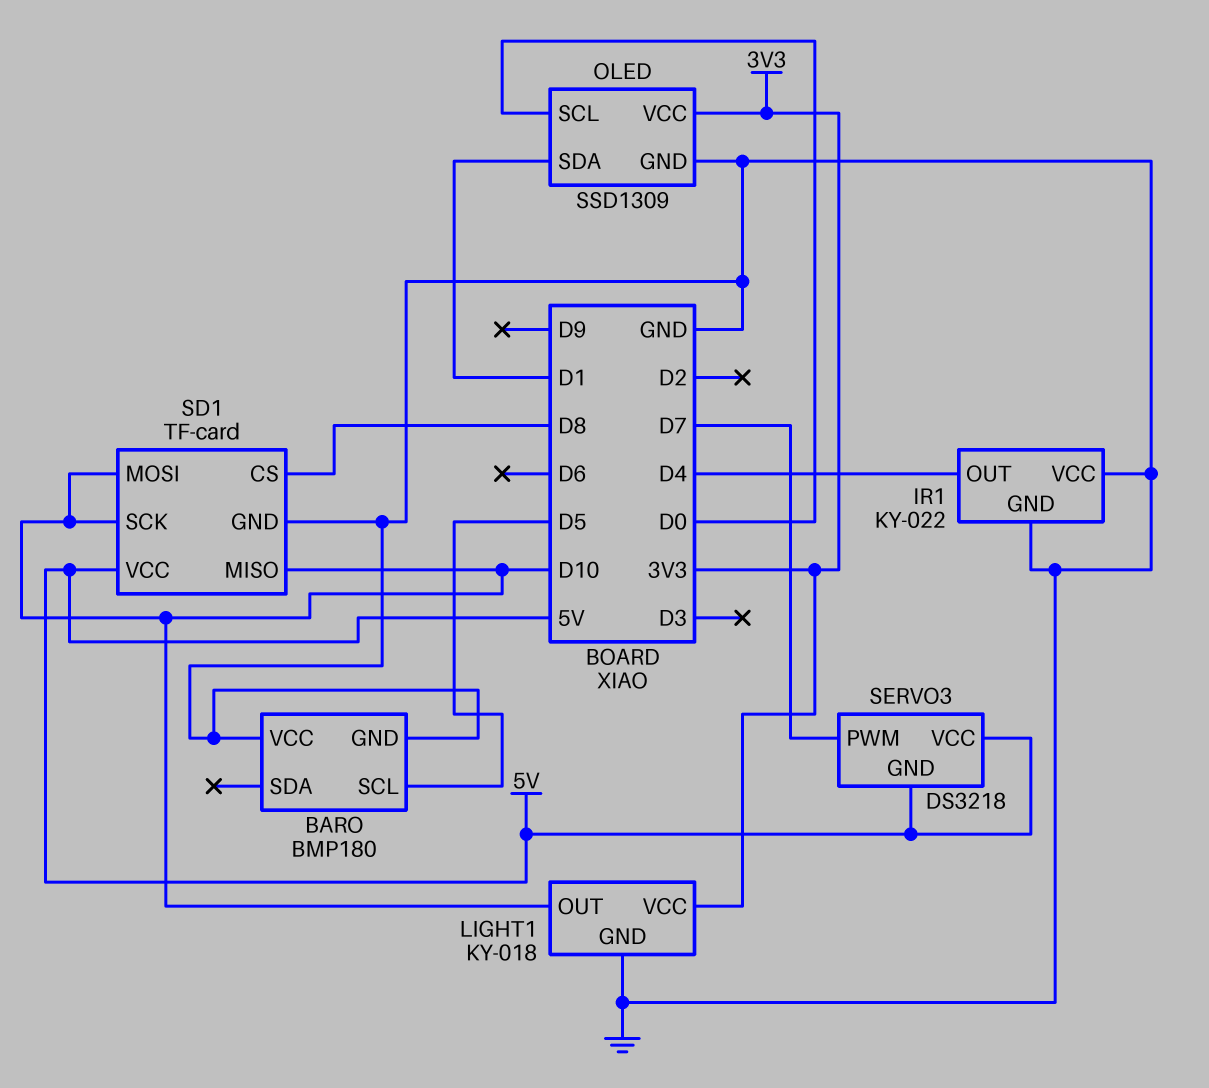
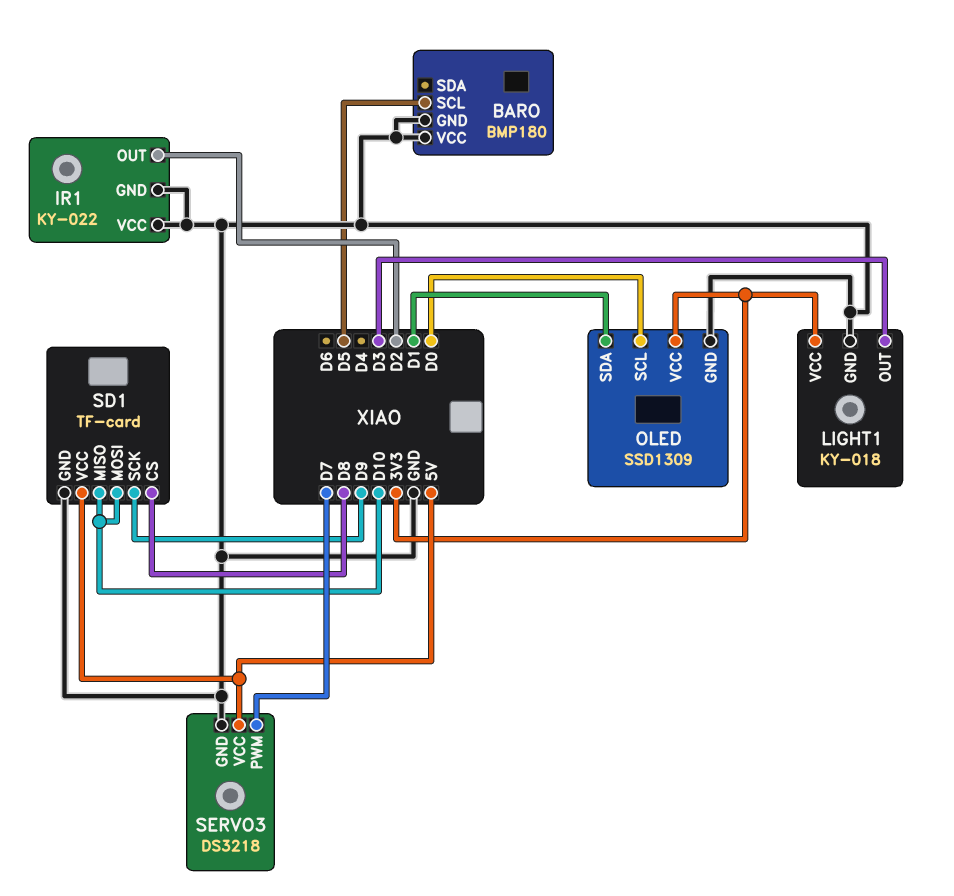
IR1 pin OUT: D4 -> D2
LIGHT1 pin OUT: D10 -> D3
SD1 pin SCK: D10 -> D9
SERVO3 pin GND: 5V -> GND

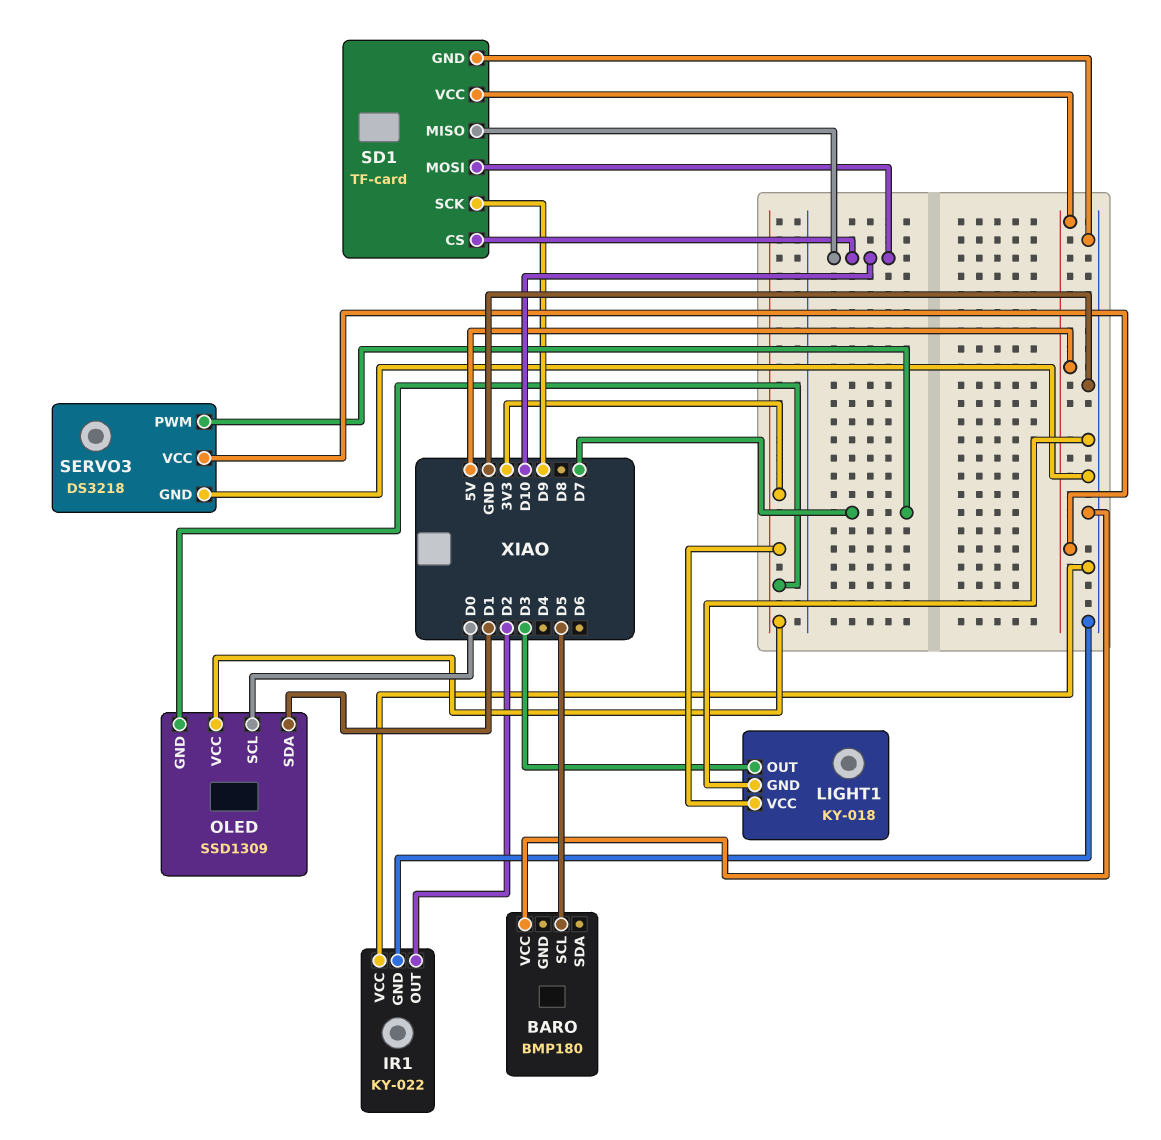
BARO pin GND: GND -> none
OLED pin GND: GND -> 3V3
SD1 pin CS: D8 -> D10

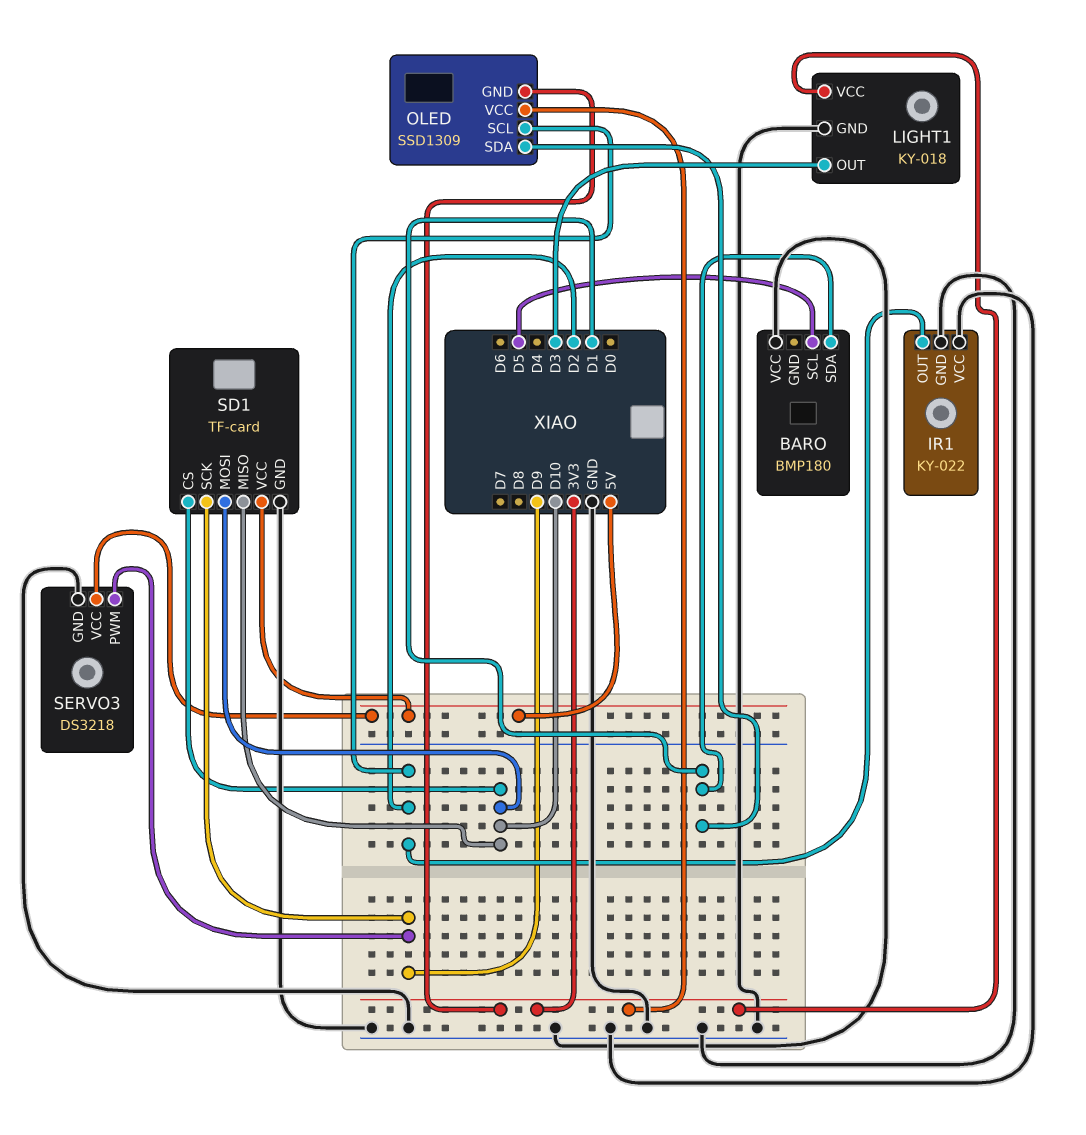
BARO pin SDA: none -> D1
OLED pin SCL: D0 -> D2
SERVO3 pin PWM: D7 -> D9

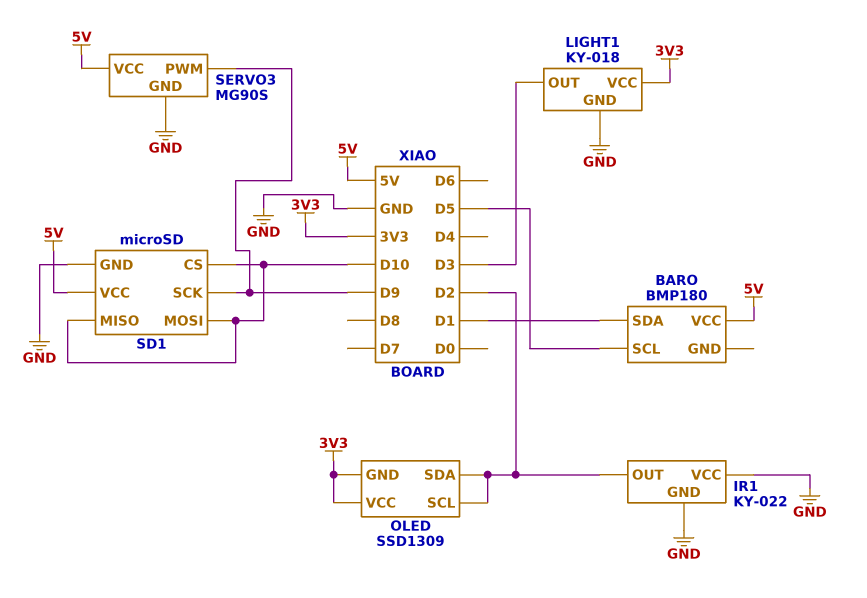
BARO pin VCC: GND -> 5V
OLED pin SDA: D1 -> D2
SD1: TF-card -> microSD
SERVO3: DS3218 -> MG90S

